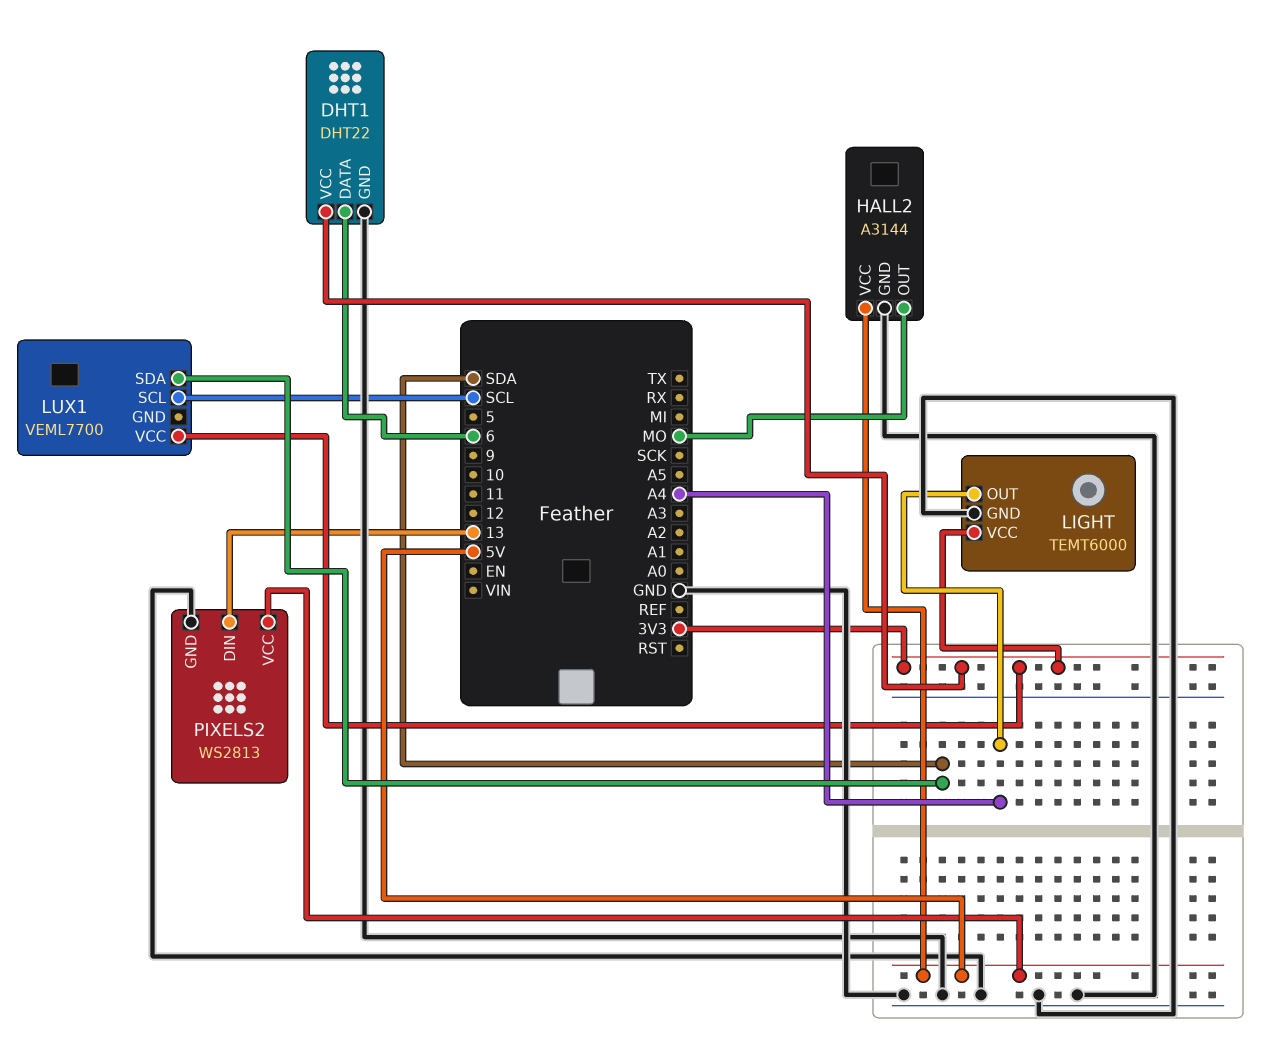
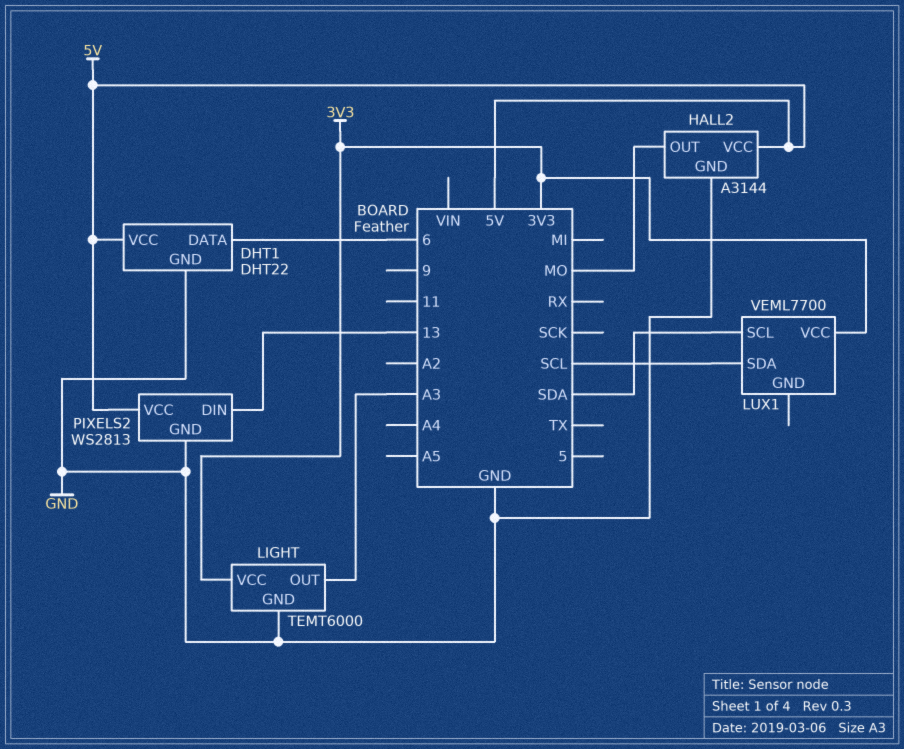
DHT1 pin VCC: 3V3 -> 5V
LIGHT pin OUT: A4 -> A3
LUX1 pin SCL: SCL -> SDA
LUX1 pin SDA: SDA -> SCL

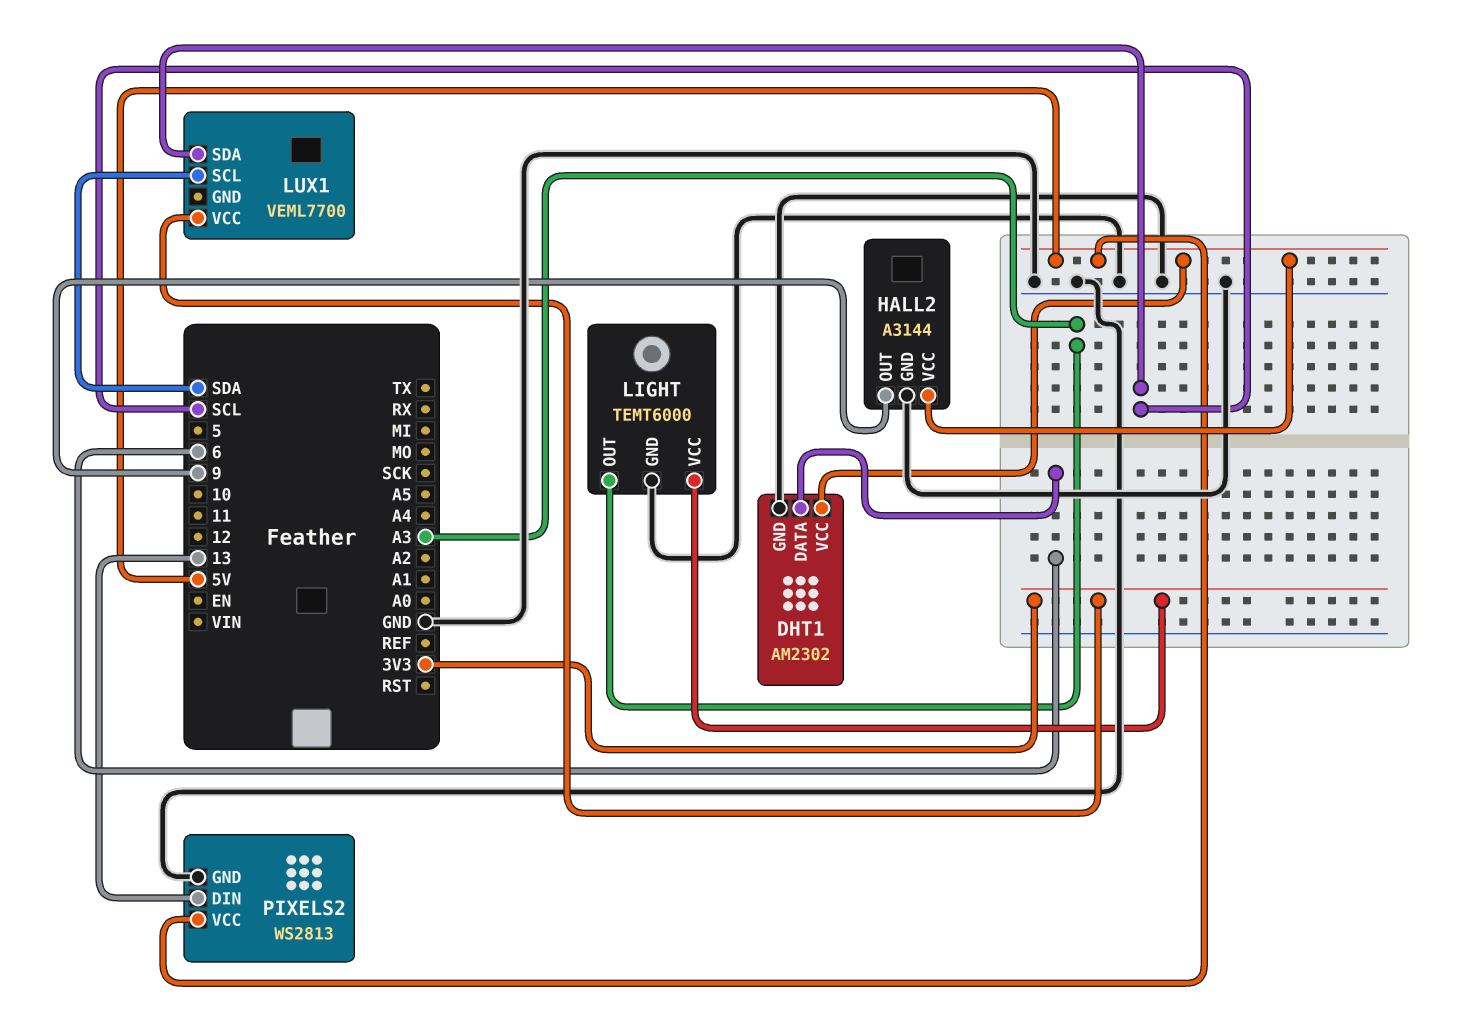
DHT1: DHT22 -> AM2302
HALL2 pin OUT: MO -> 9

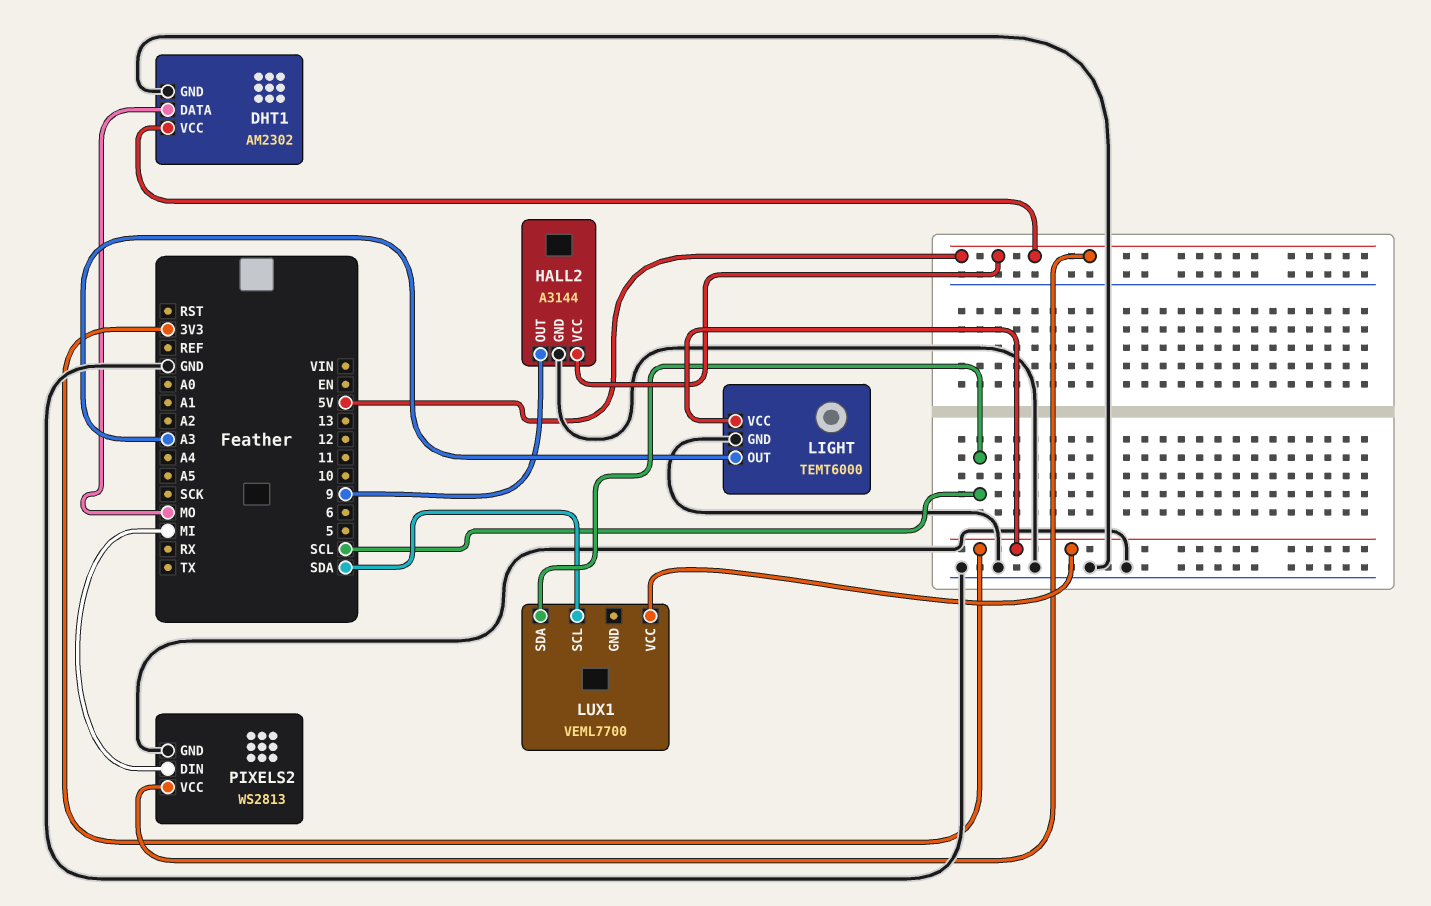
DHT1 pin DATA: 6 -> MO
PIXELS2 pin DIN: 13 -> MI

